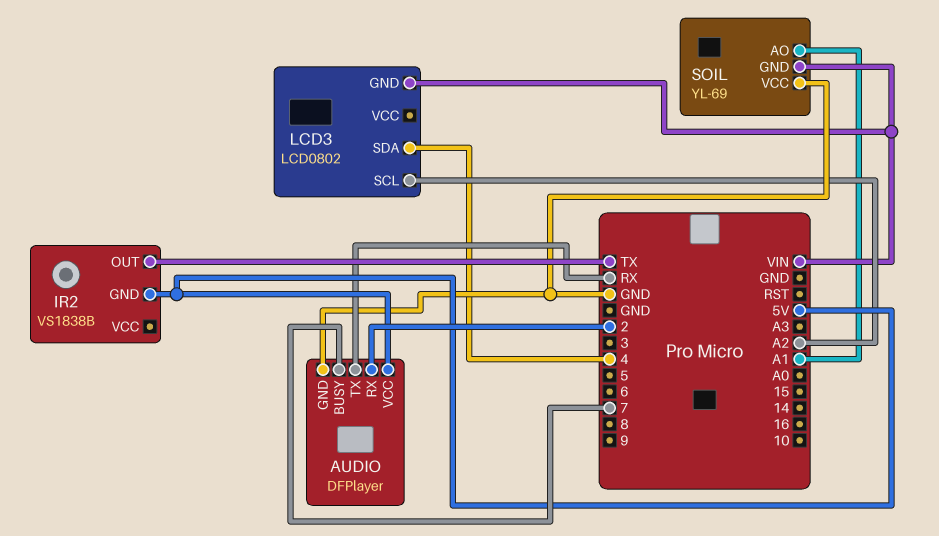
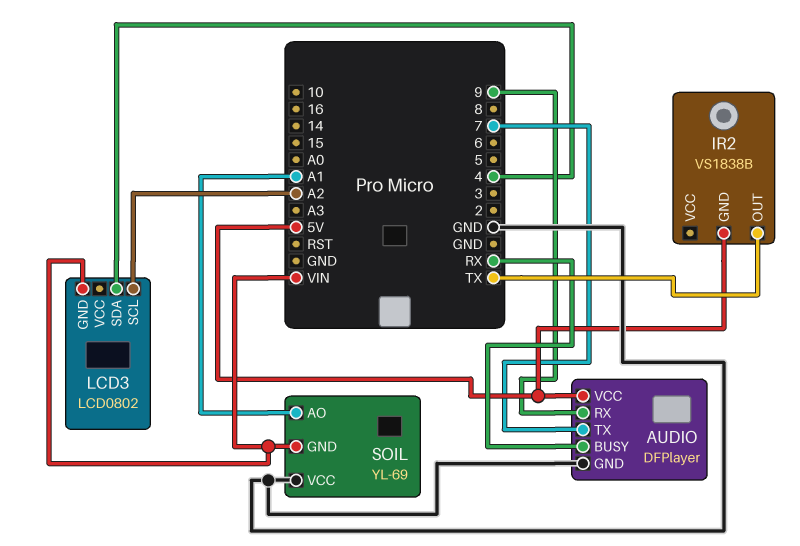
AUDIO pin BUSY: 7 -> RX
AUDIO pin RX: 2 -> 9
AUDIO pin TX: RX -> 7

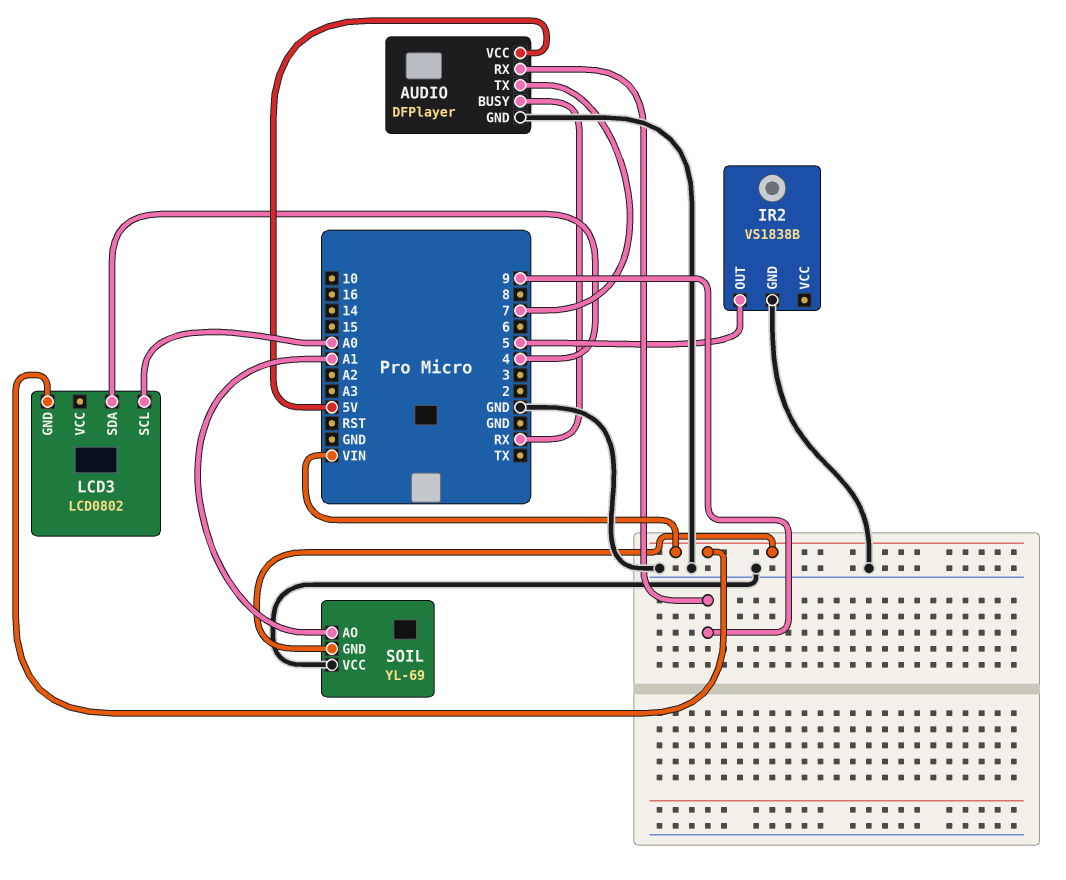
IR2 pin GND: 5V -> GND
IR2 pin OUT: TX -> 5
LCD3 pin SCL: A2 -> A0

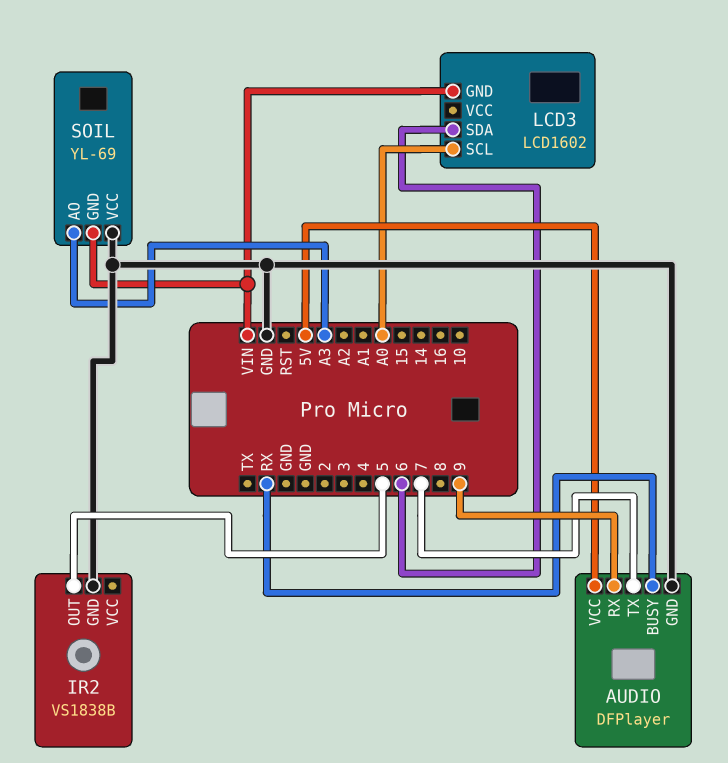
LCD3: LCD0802 -> LCD1602
LCD3 pin SDA: 4 -> 6
SOIL pin AO: A1 -> A3

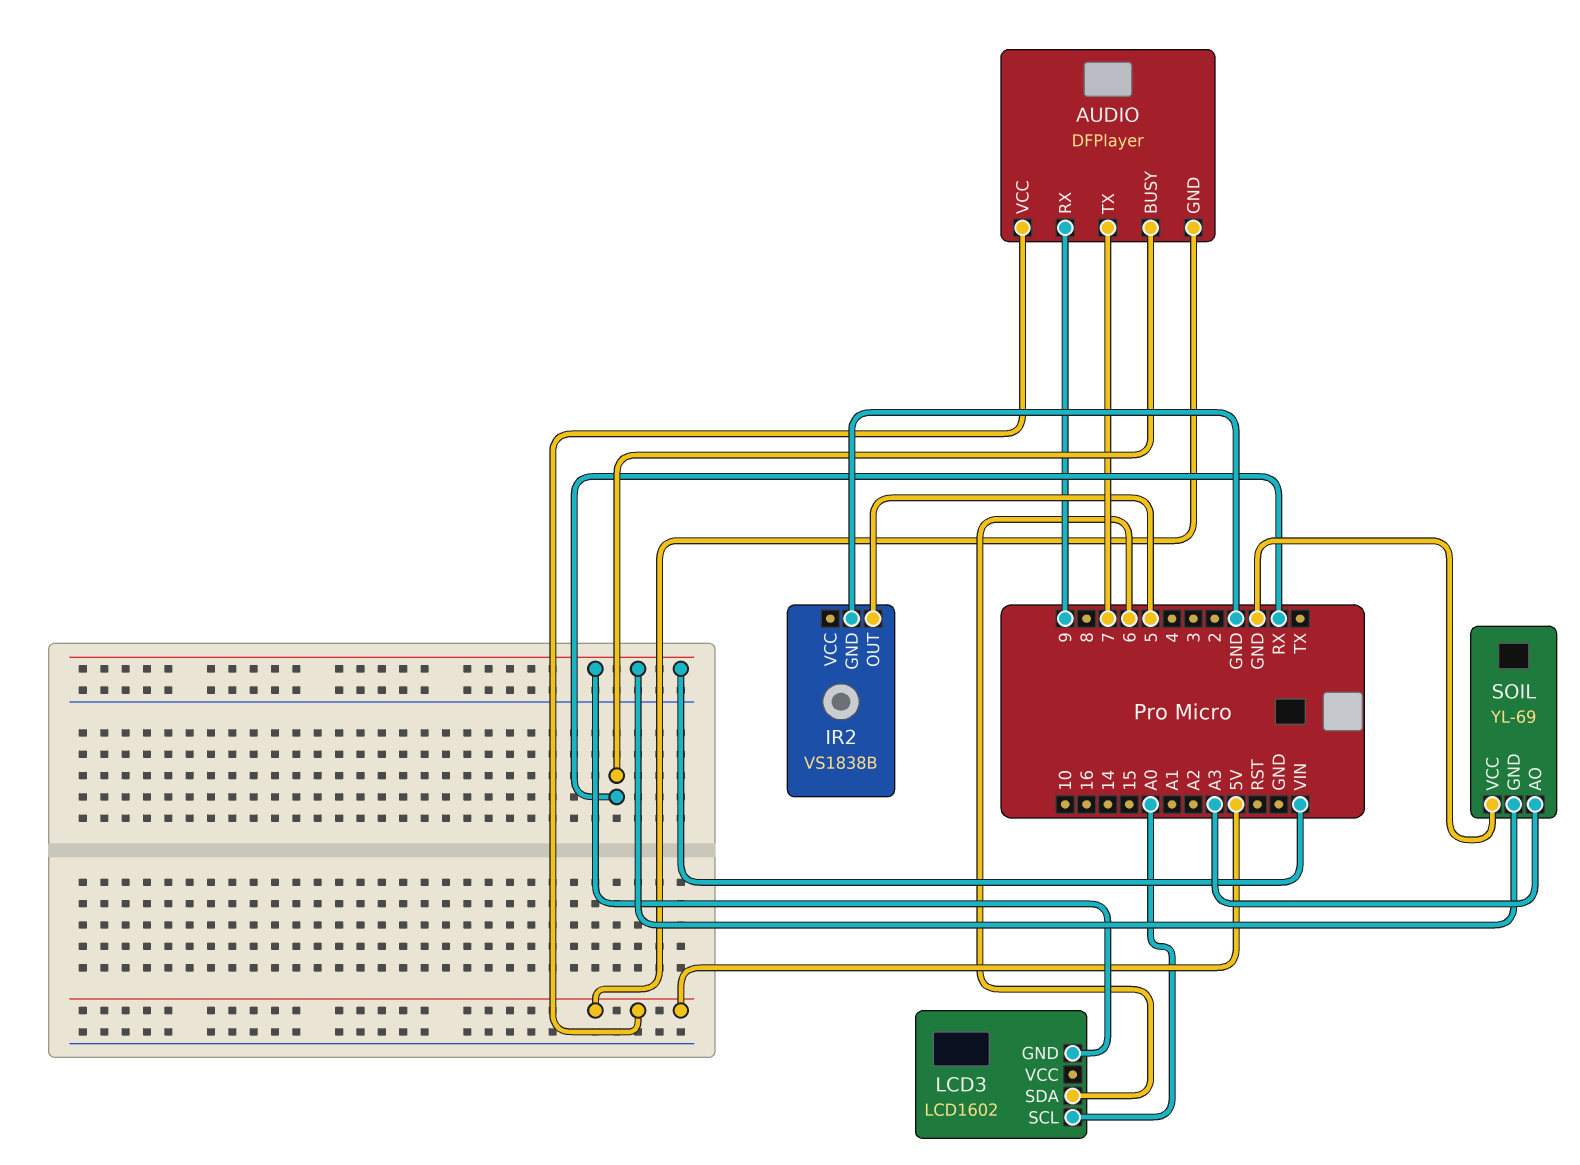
AUDIO pin GND: GND -> 5V

